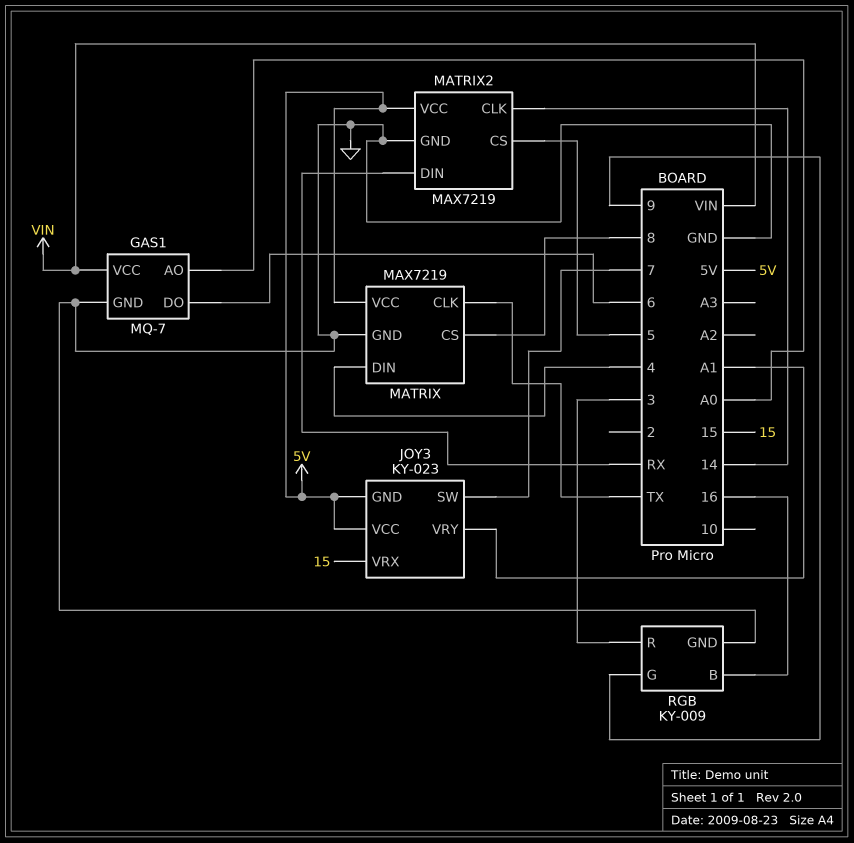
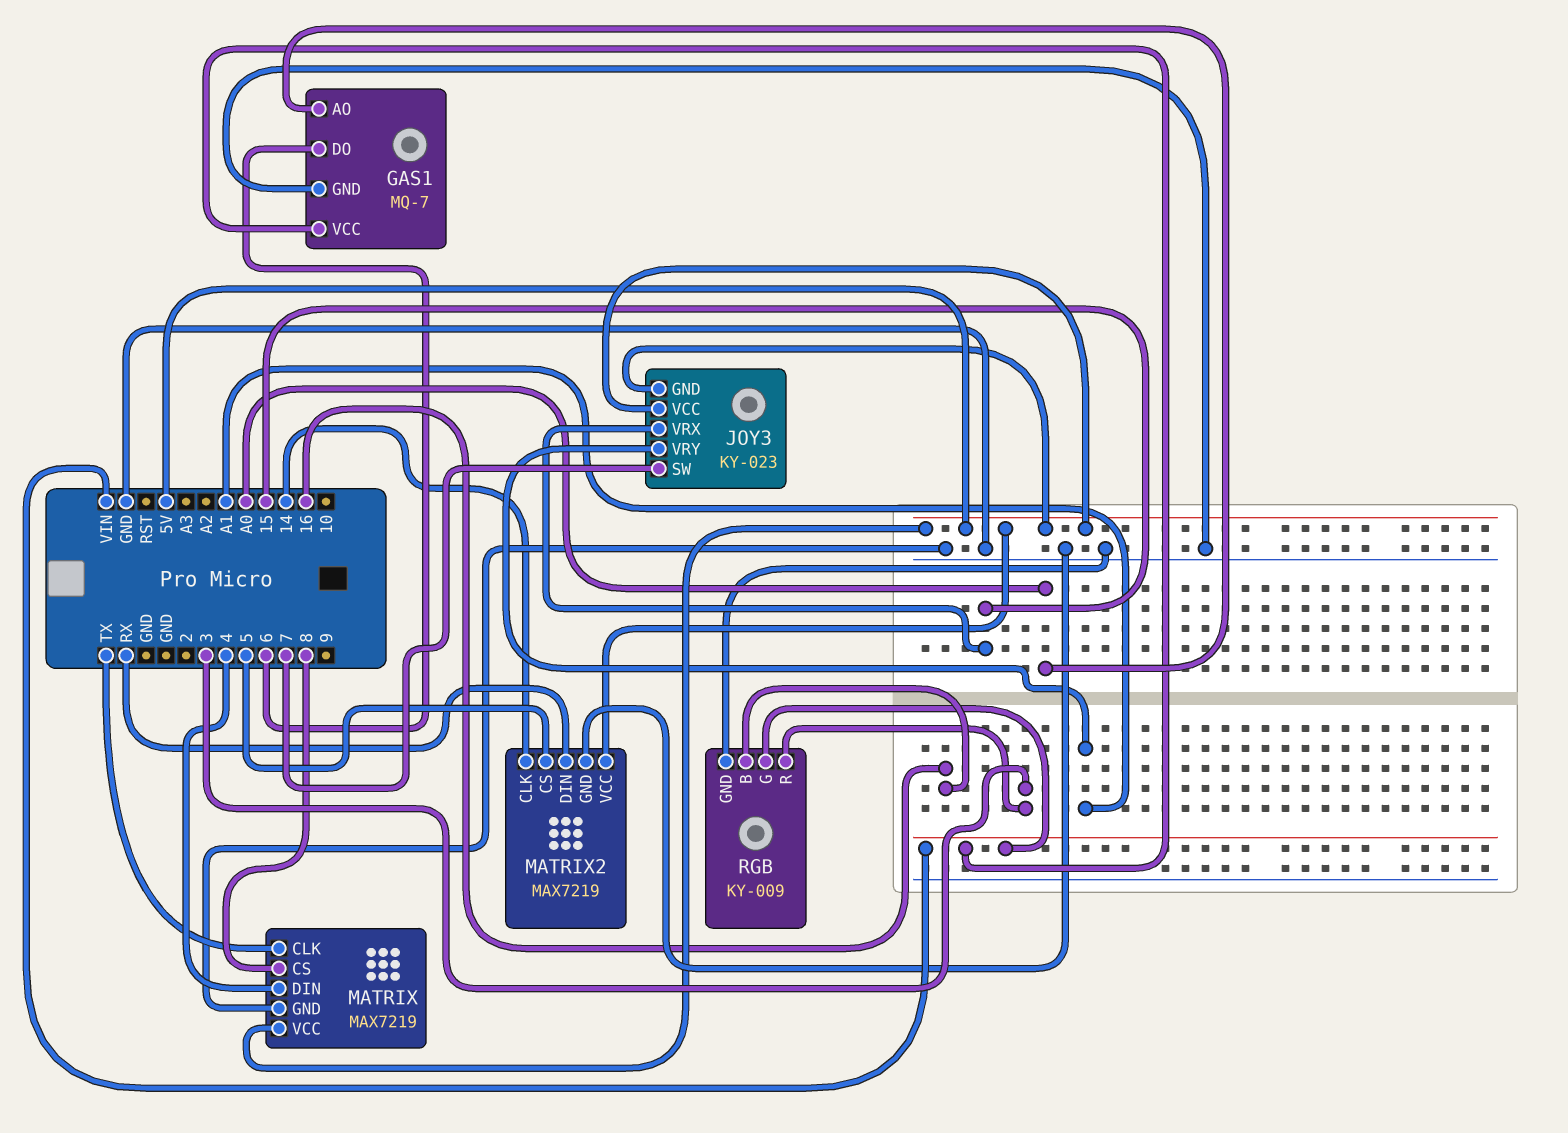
RGB pin G: 9 -> VIN

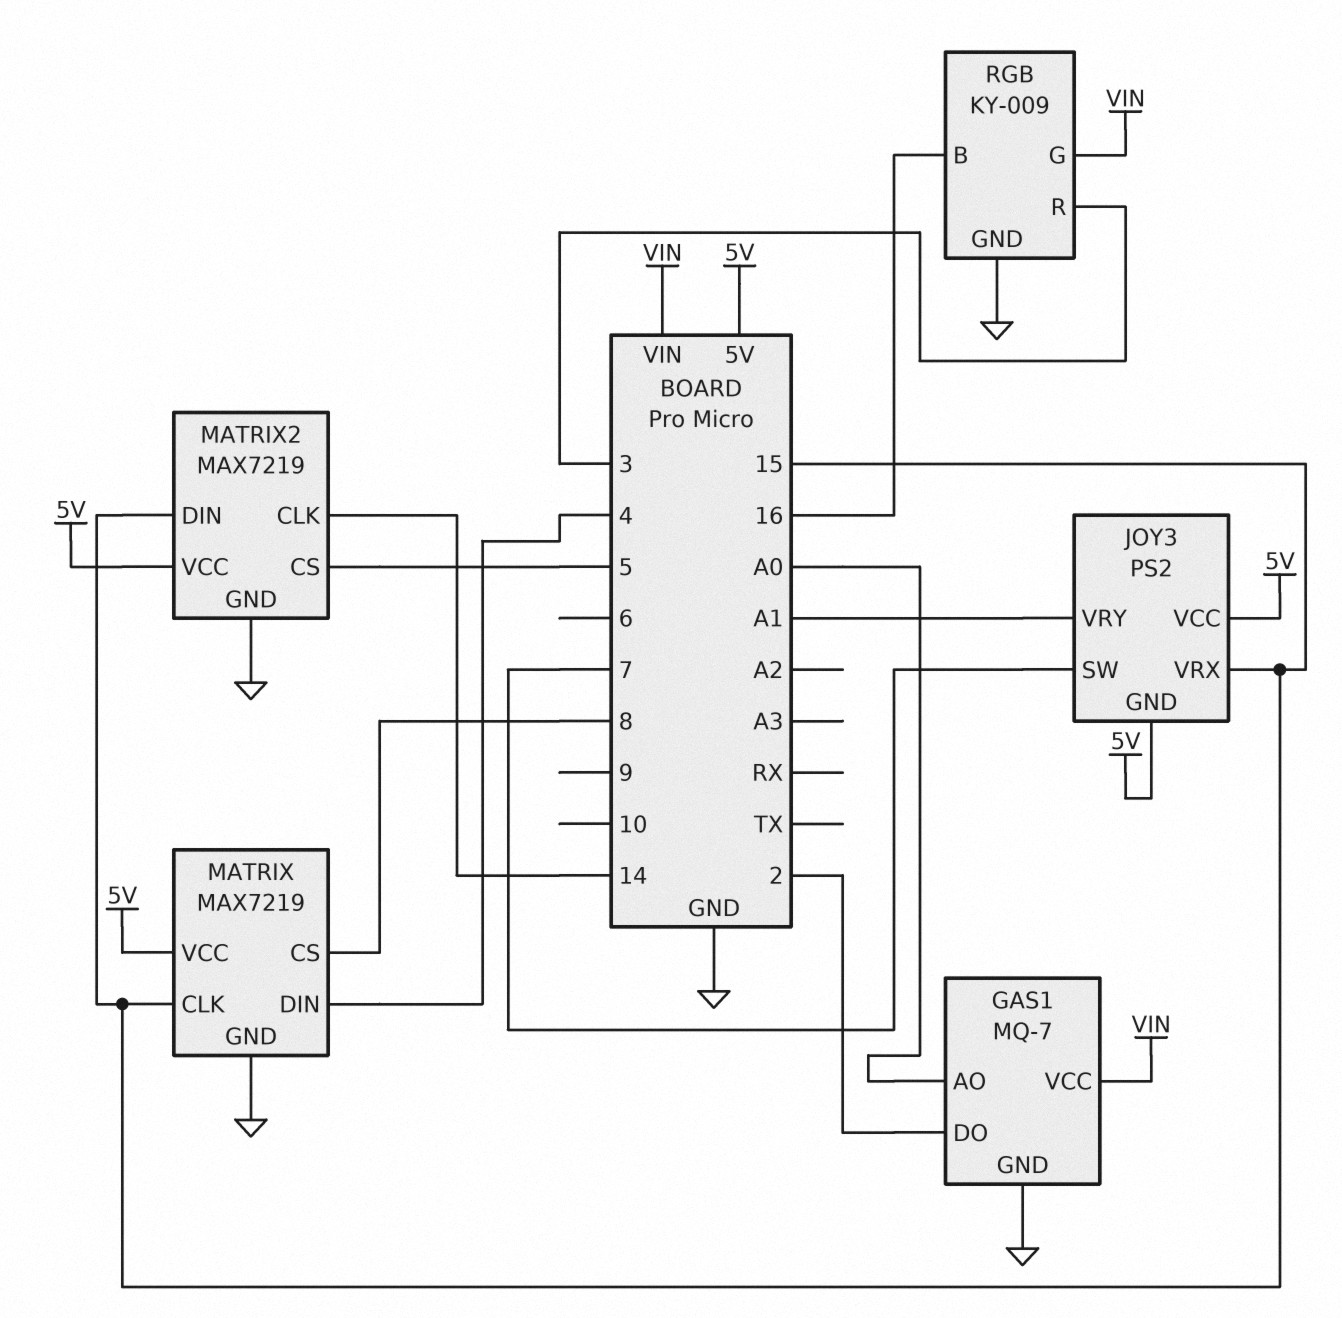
GAS1 pin DO: 6 -> 2
JOY3: KY-023 -> PS2
MATRIX pin CLK: TX -> 15
MATRIX2 pin DIN: RX -> 15

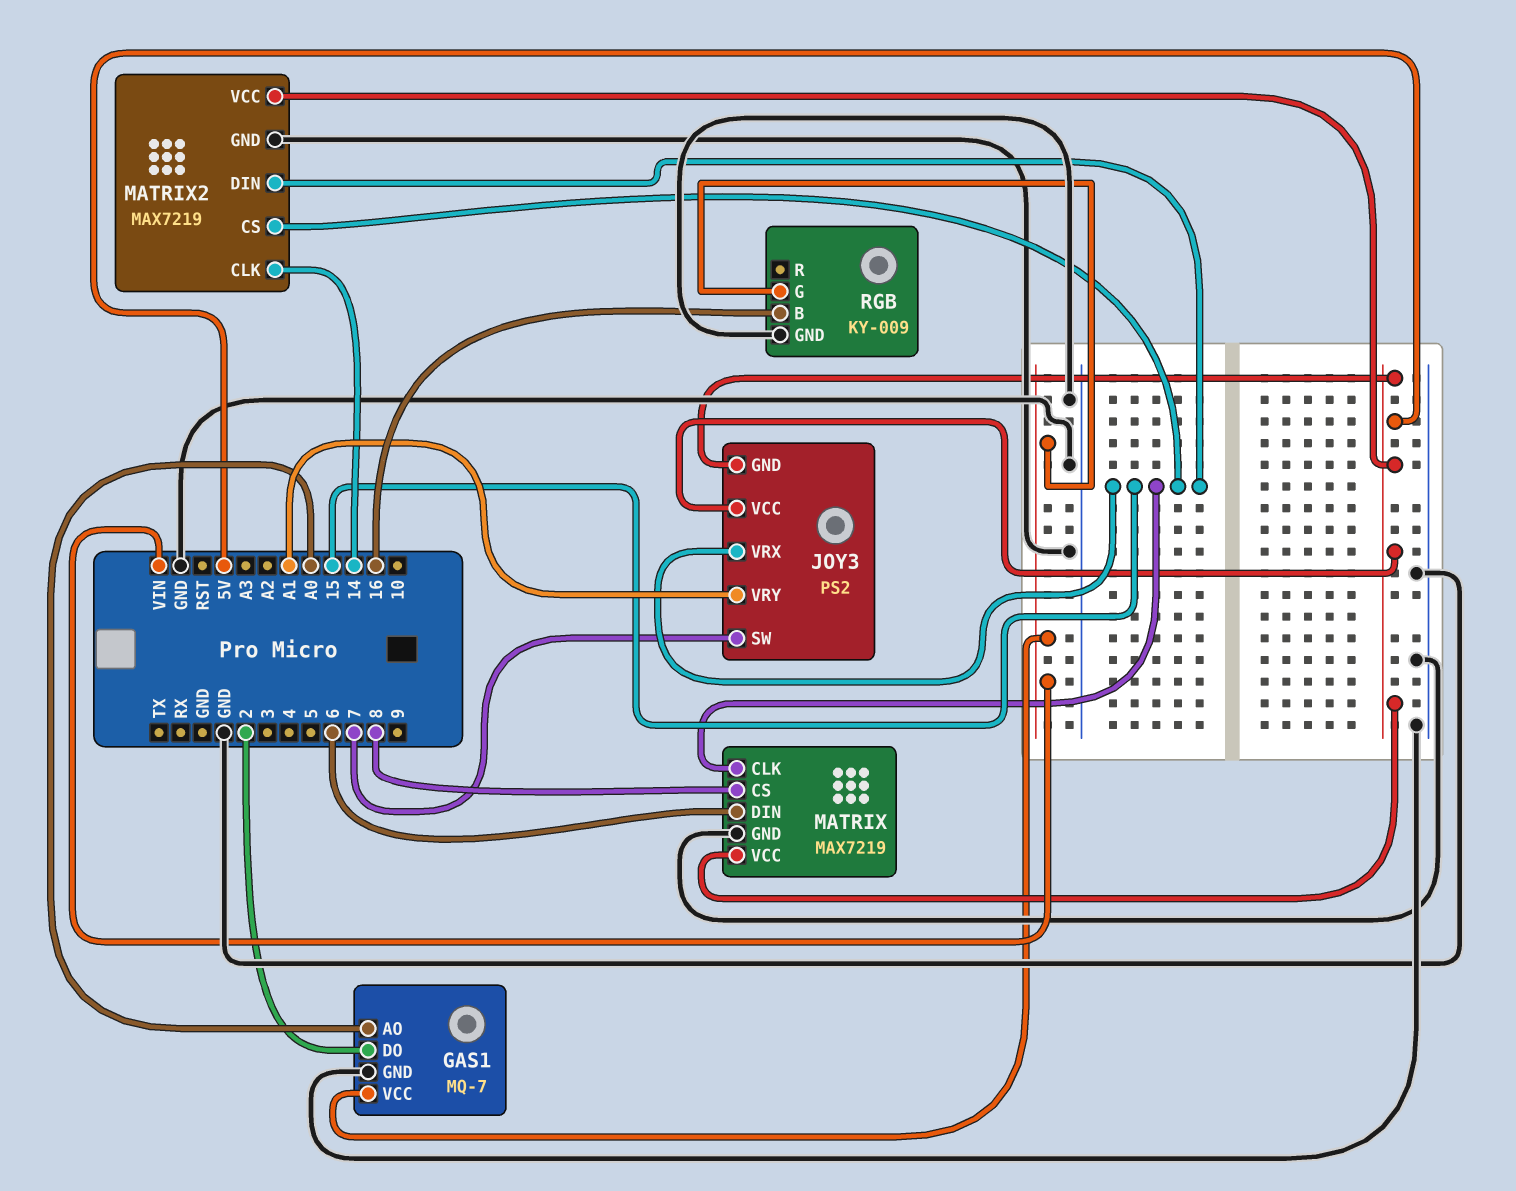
MATRIX pin DIN: 4 -> 6
MATRIX2 pin CS: 5 -> 15
RGB pin R: 3 -> none

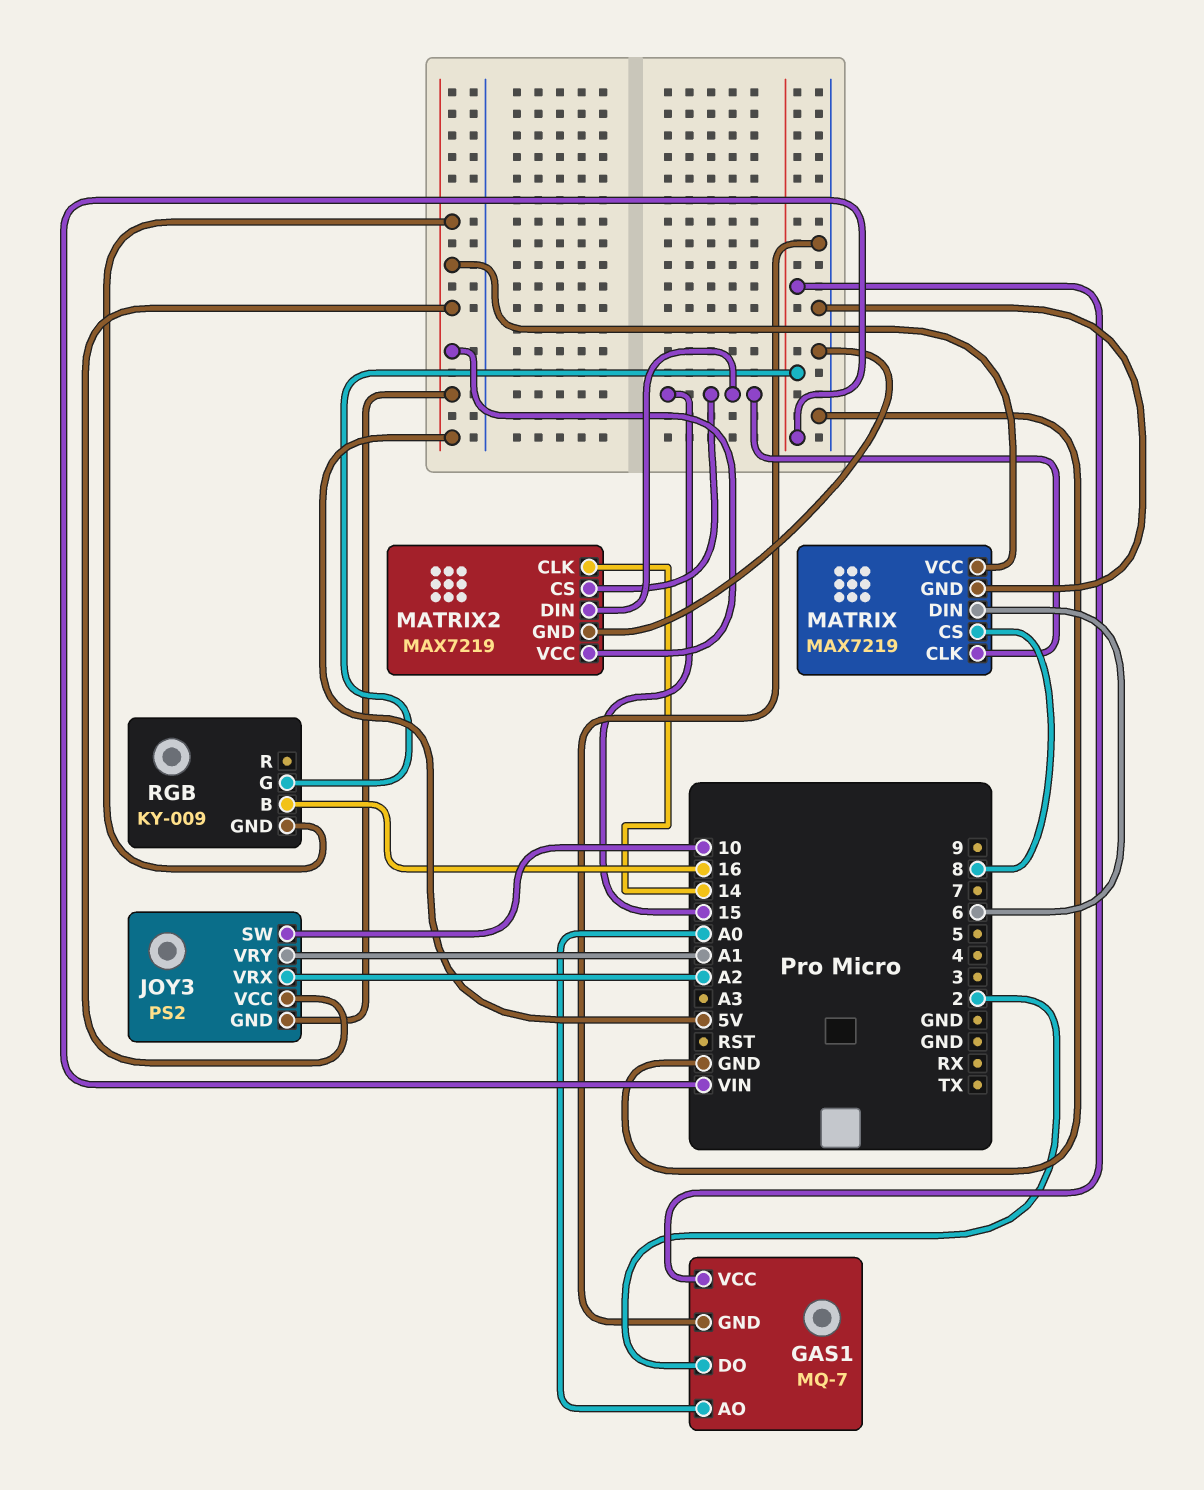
JOY3 pin SW: 7 -> 10
JOY3 pin VRX: 15 -> A2
RGB pin GND: GND -> 5V

